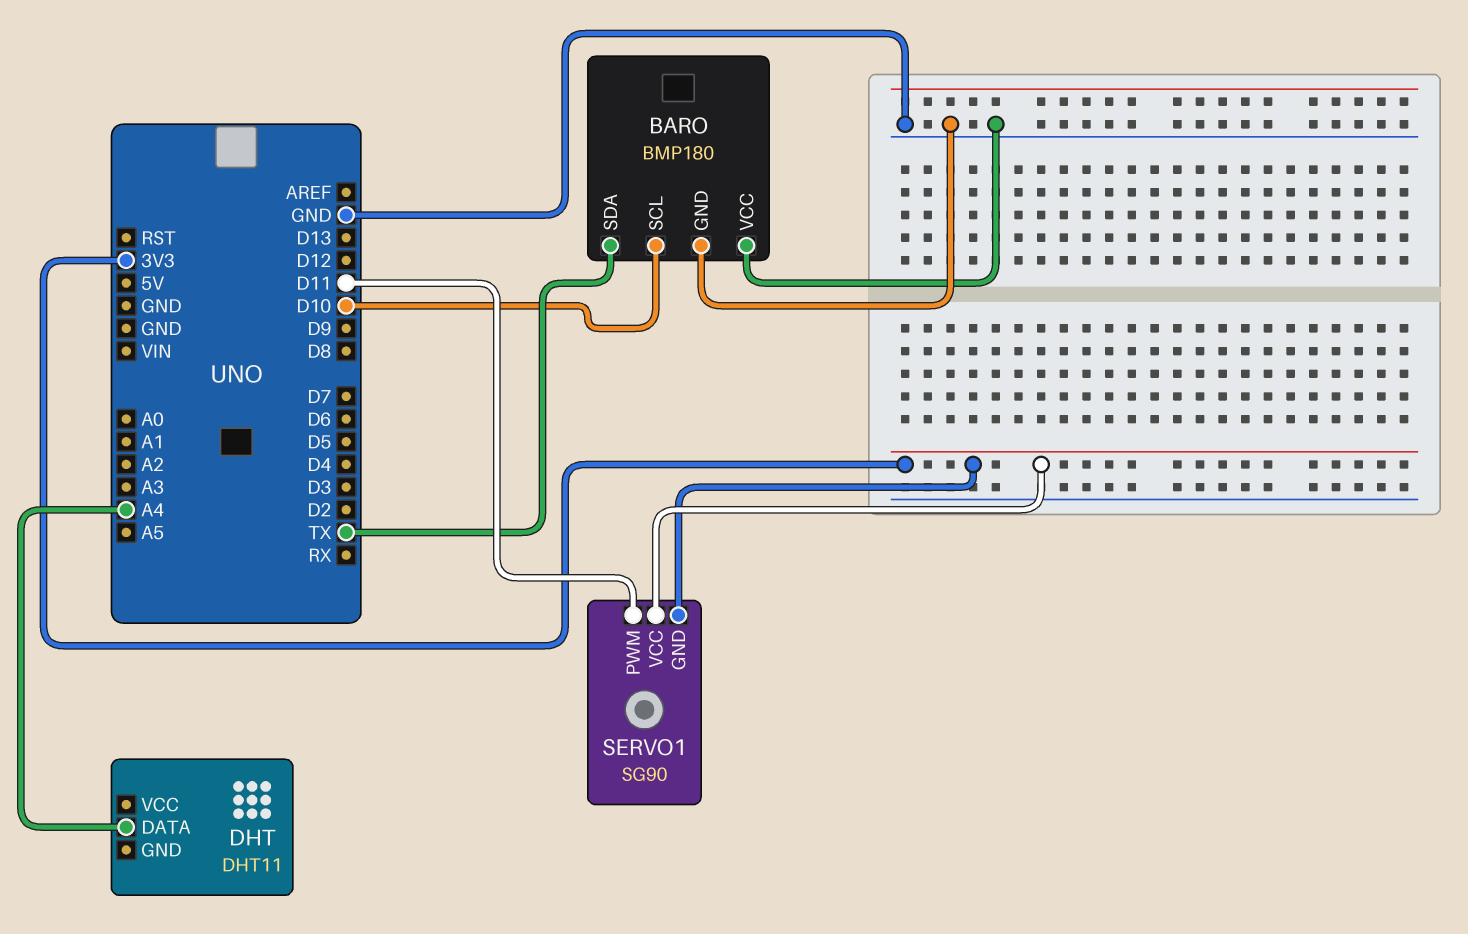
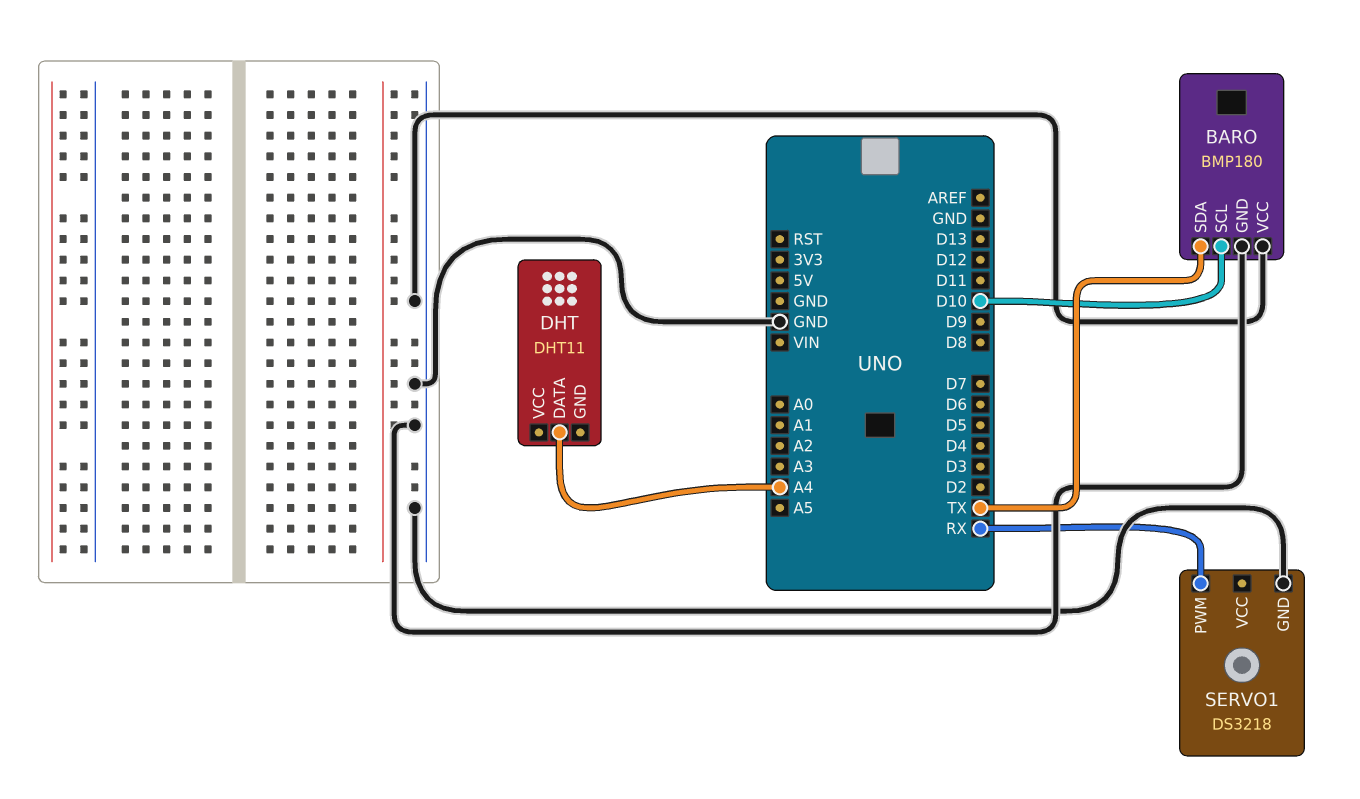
SERVO1: SG90 -> DS3218
SERVO1 pin GND: 3V3 -> GND
SERVO1 pin PWM: D11 -> RX
SERVO1 pin VCC: 3V3 -> none

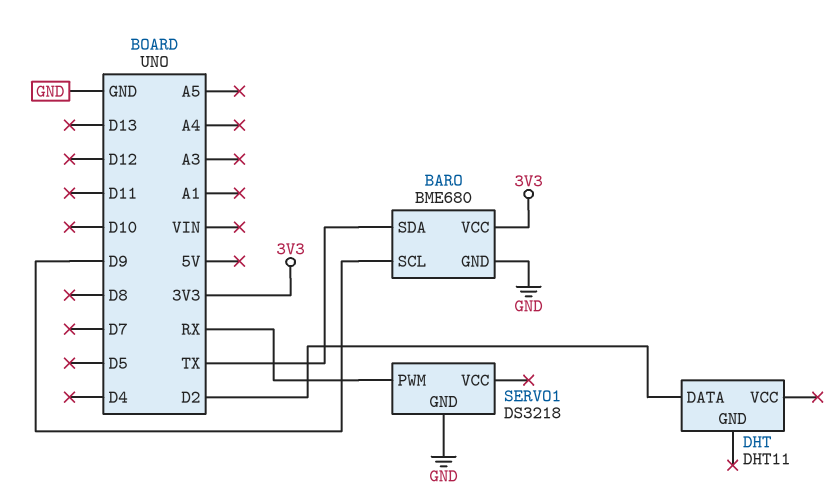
BARO: BMP180 -> BME680
BARO pin SCL: D10 -> D9
BARO pin VCC: GND -> 3V3
DHT pin DATA: A4 -> D2

